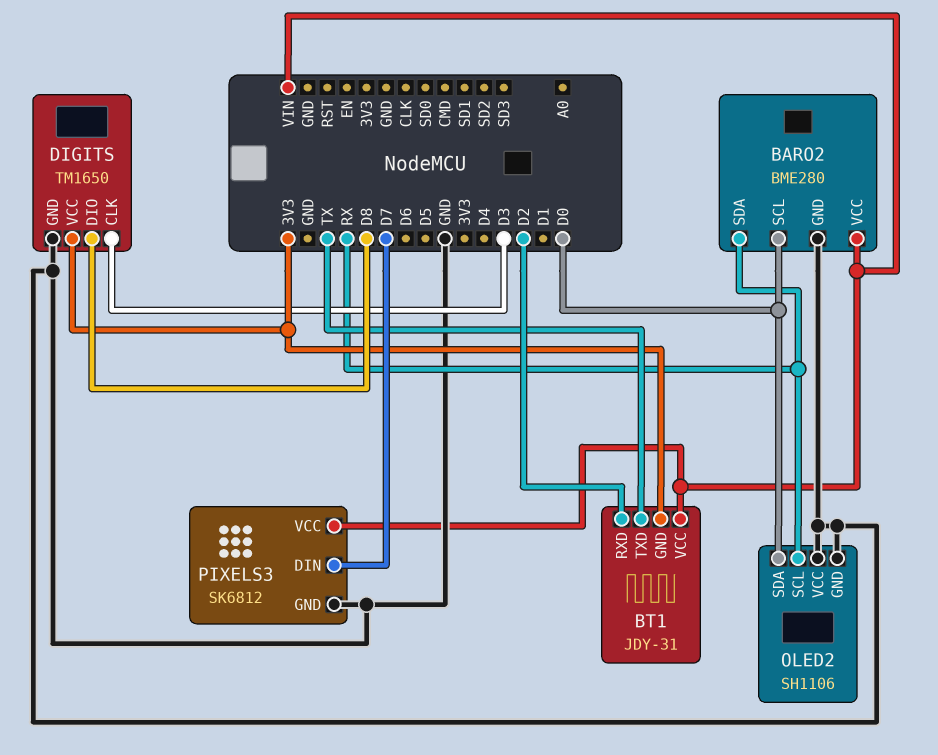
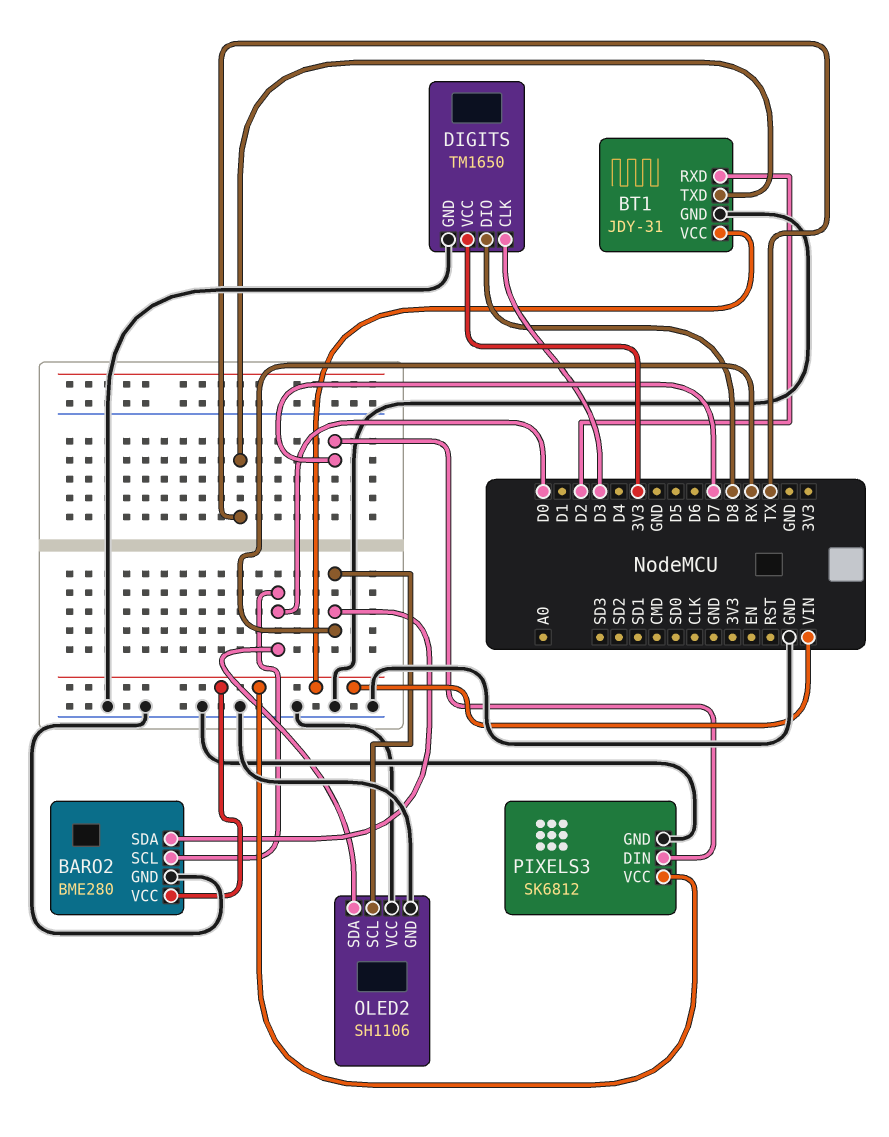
BT1 pin GND: 3V3 -> GND

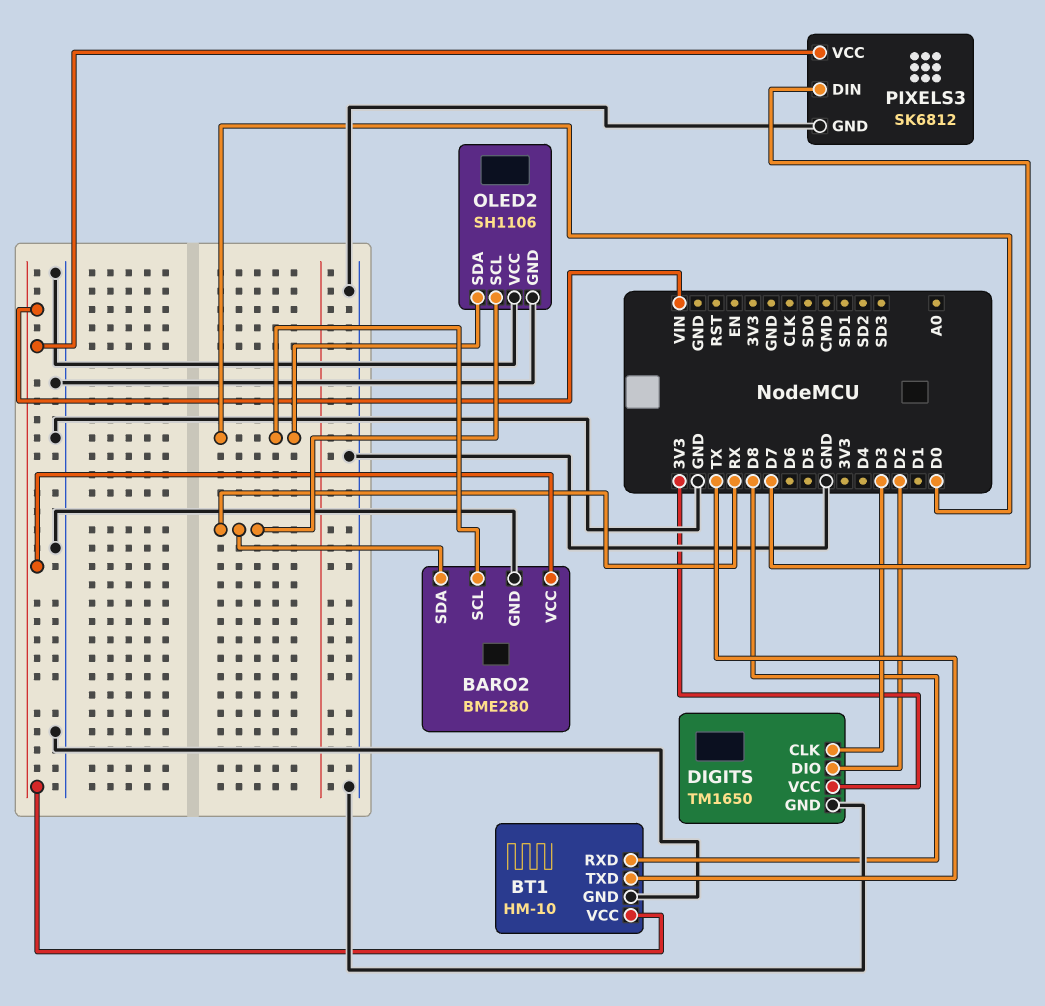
BT1: JDY-31 -> HM-10
BT1 pin RXD: D2 -> D8
DIGITS pin DIO: D8 -> D2

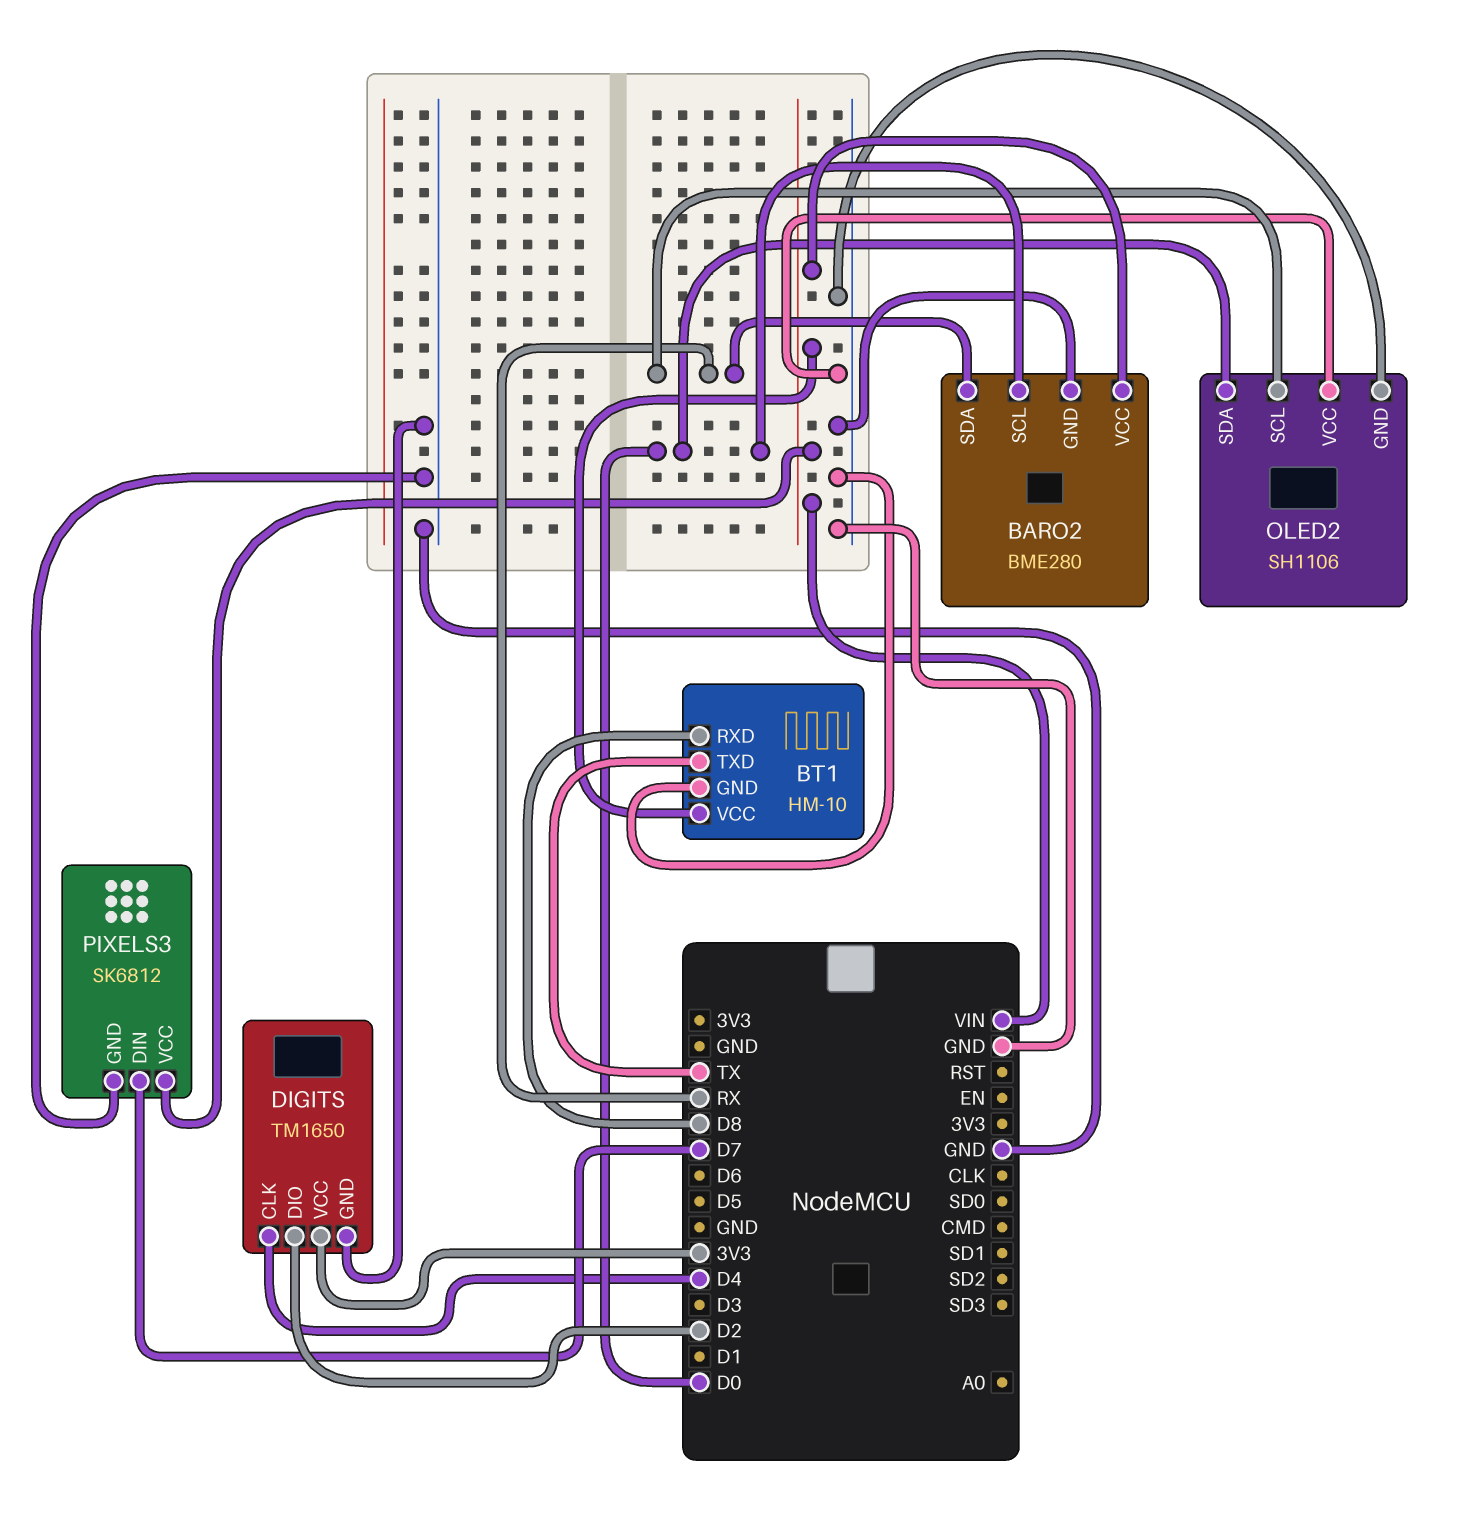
DIGITS pin CLK: D3 -> D4

